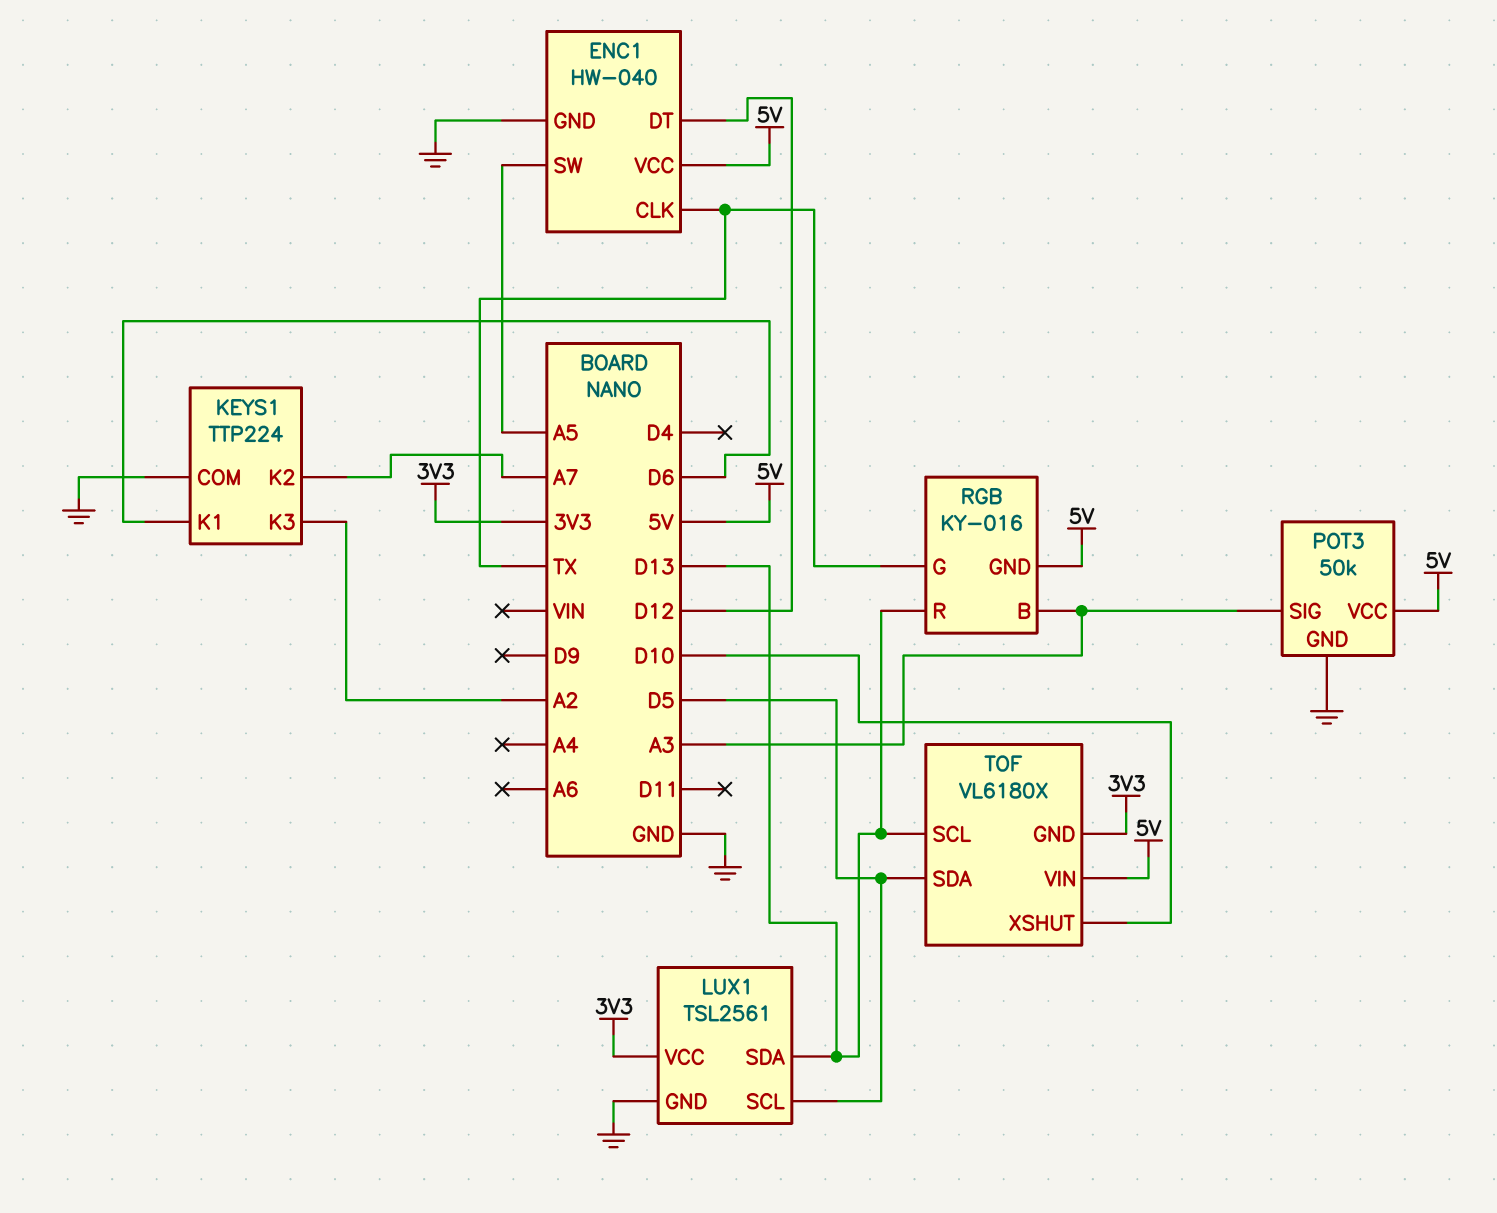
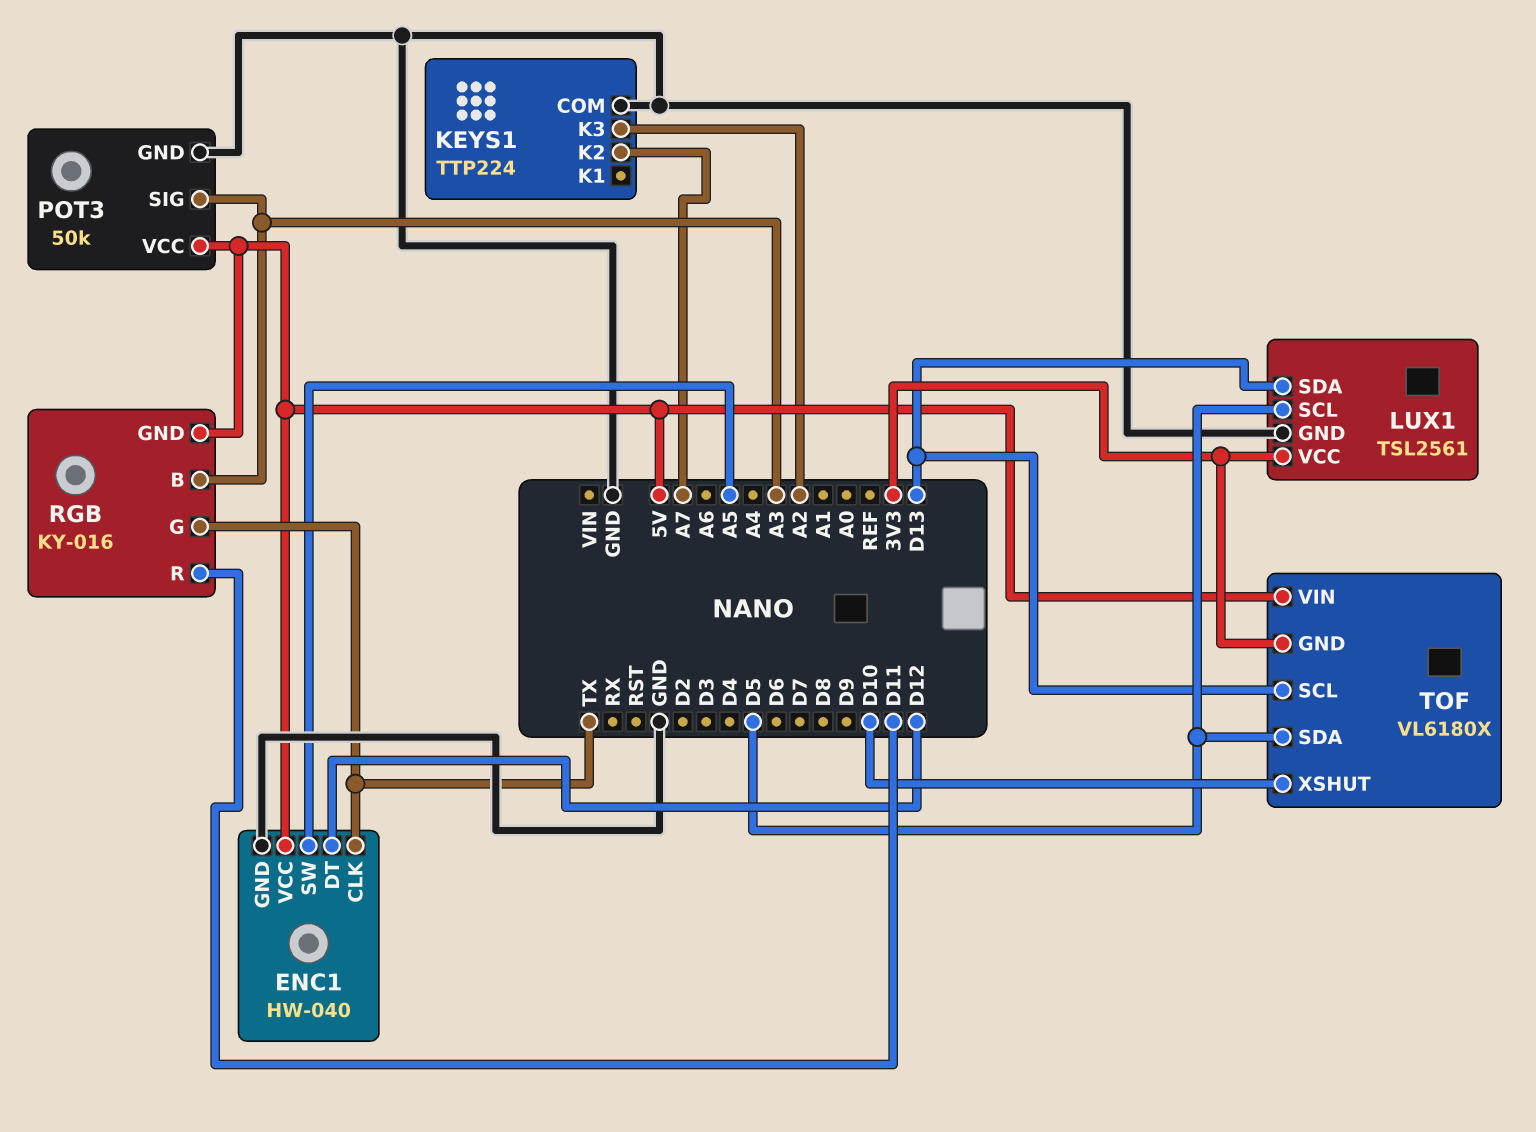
KEYS1 pin K1: D6 -> none
RGB pin R: D13 -> D11

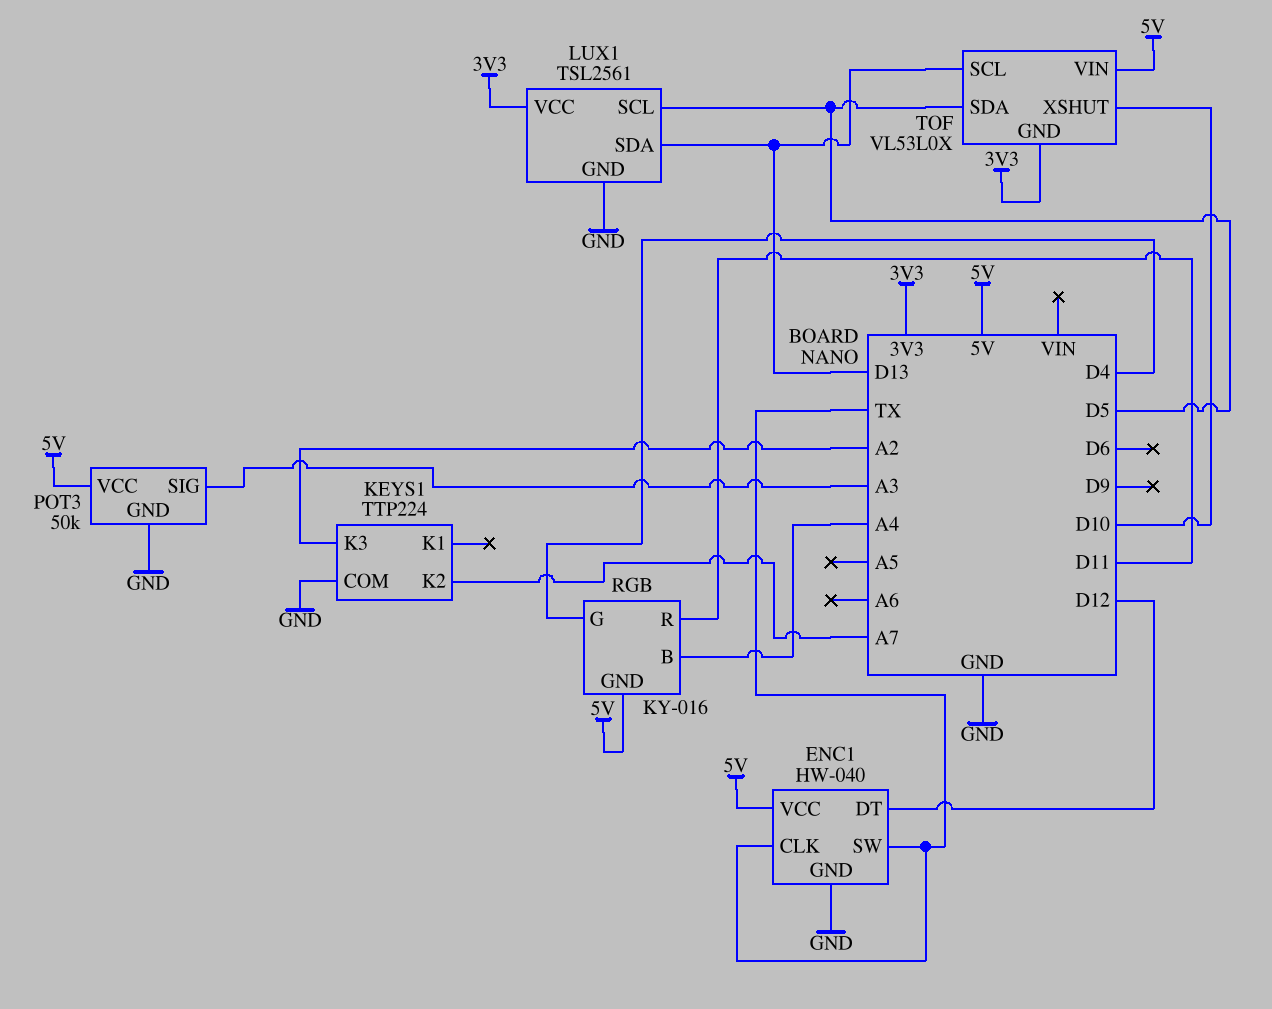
ENC1 pin SW: A5 -> TX
RGB pin B: A3 -> A4
RGB pin G: TX -> D4
TOF: VL6180X -> VL53L0X

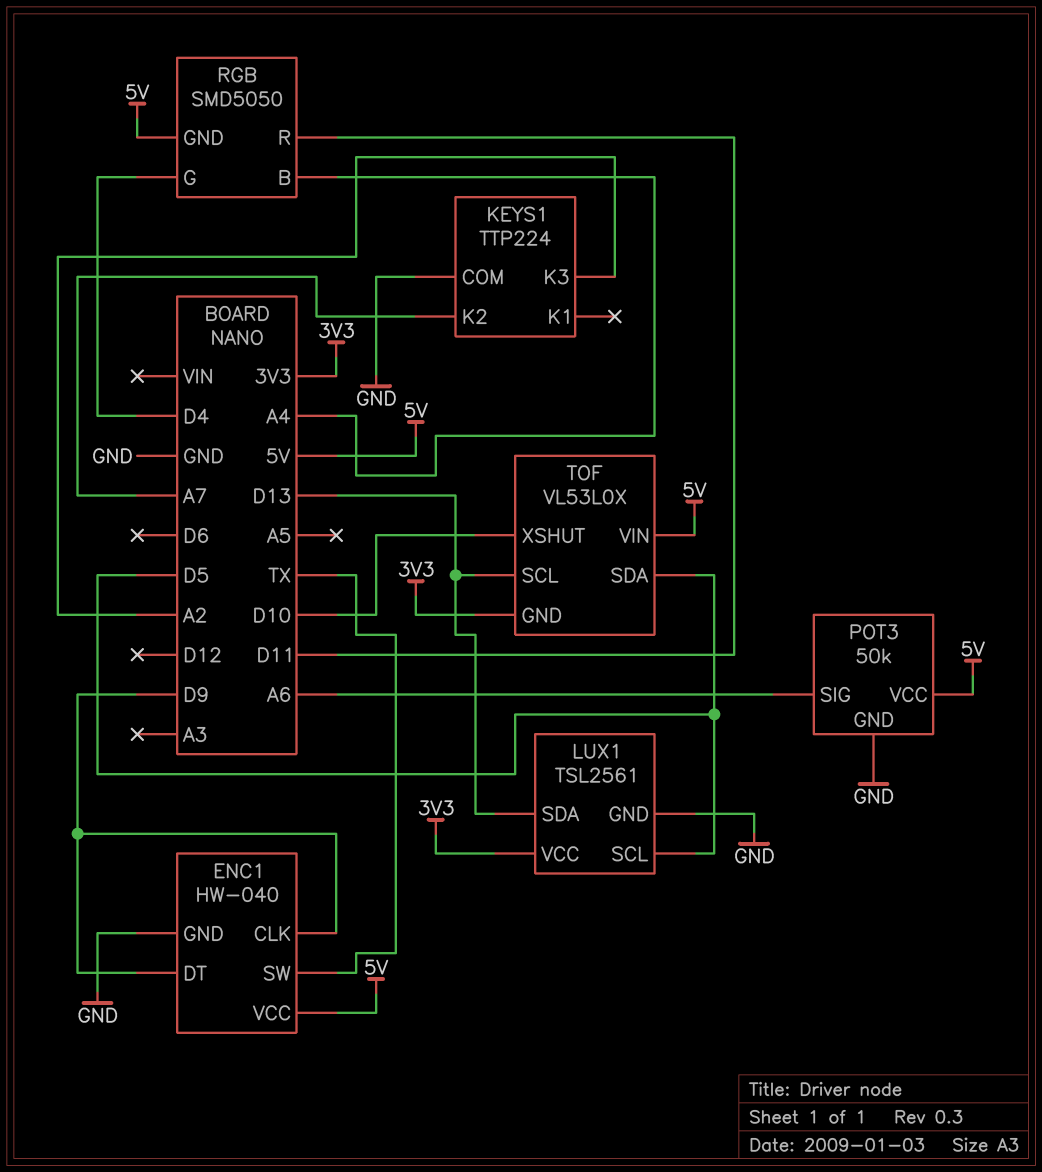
ENC1 pin CLK: TX -> D9
ENC1 pin DT: D12 -> D9
POT3 pin SIG: A3 -> A6
RGB: KY-016 -> SMD5050

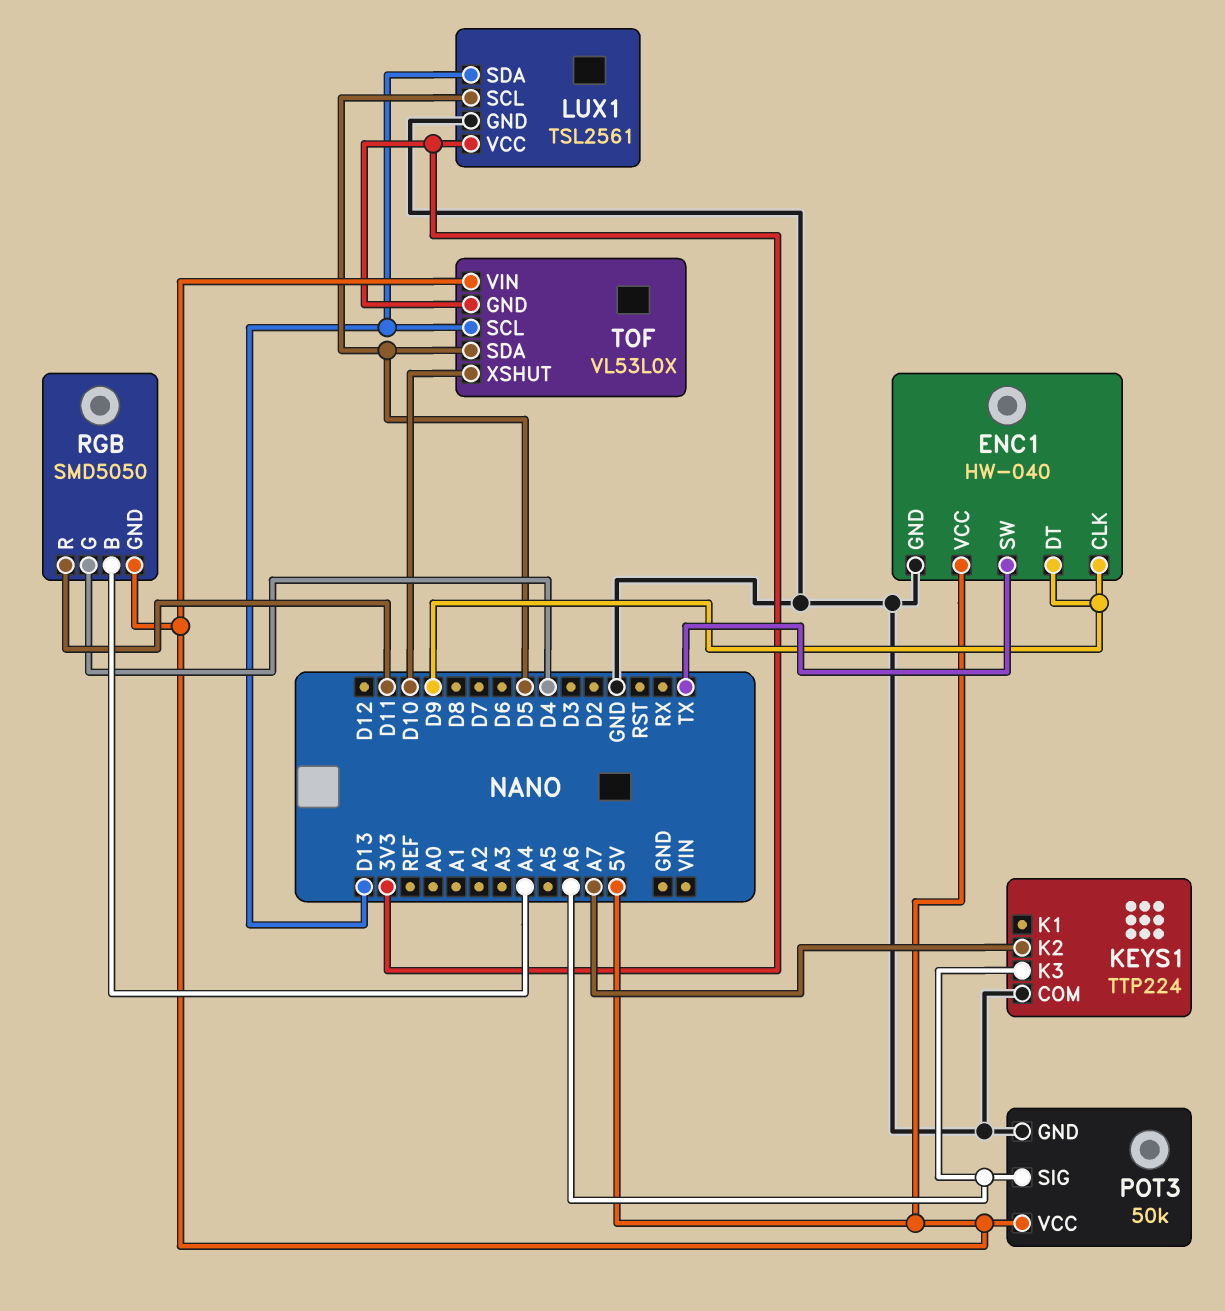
KEYS1 pin K3: A2 -> A6

